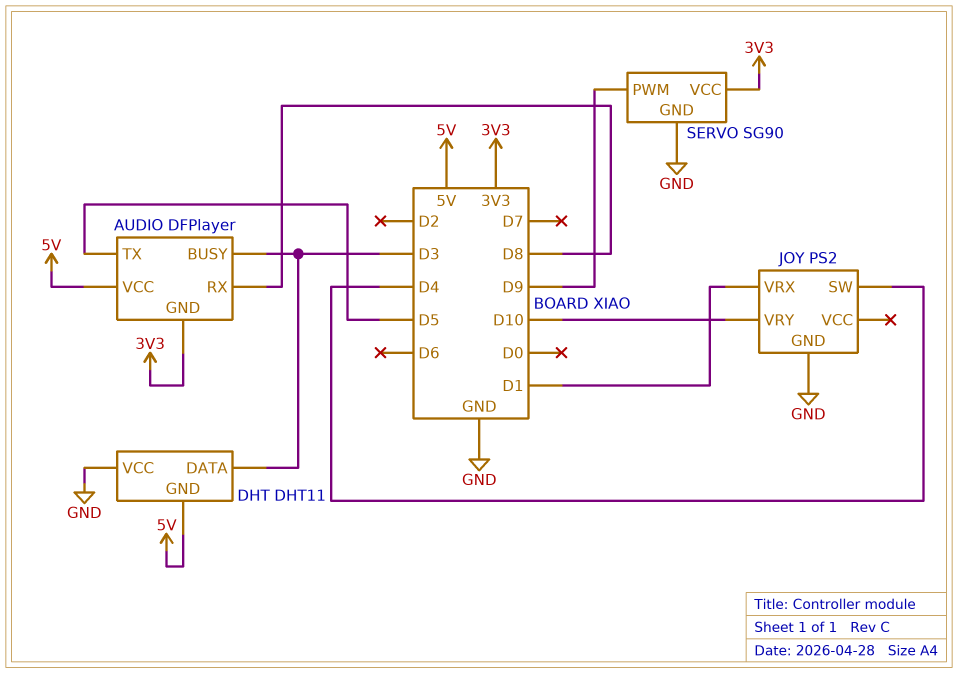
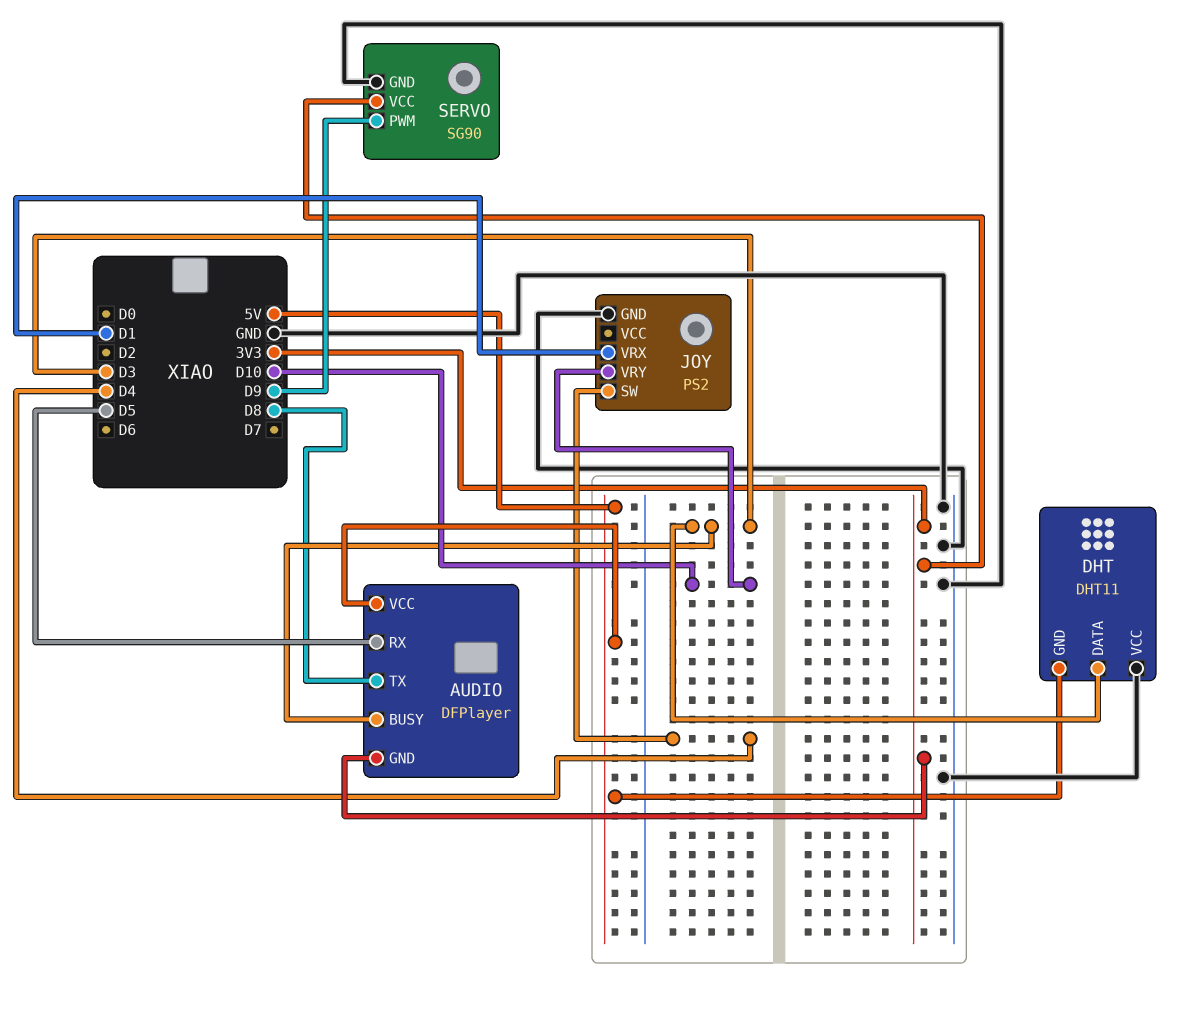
AUDIO pin RX: D8 -> D5
AUDIO pin TX: D5 -> D8

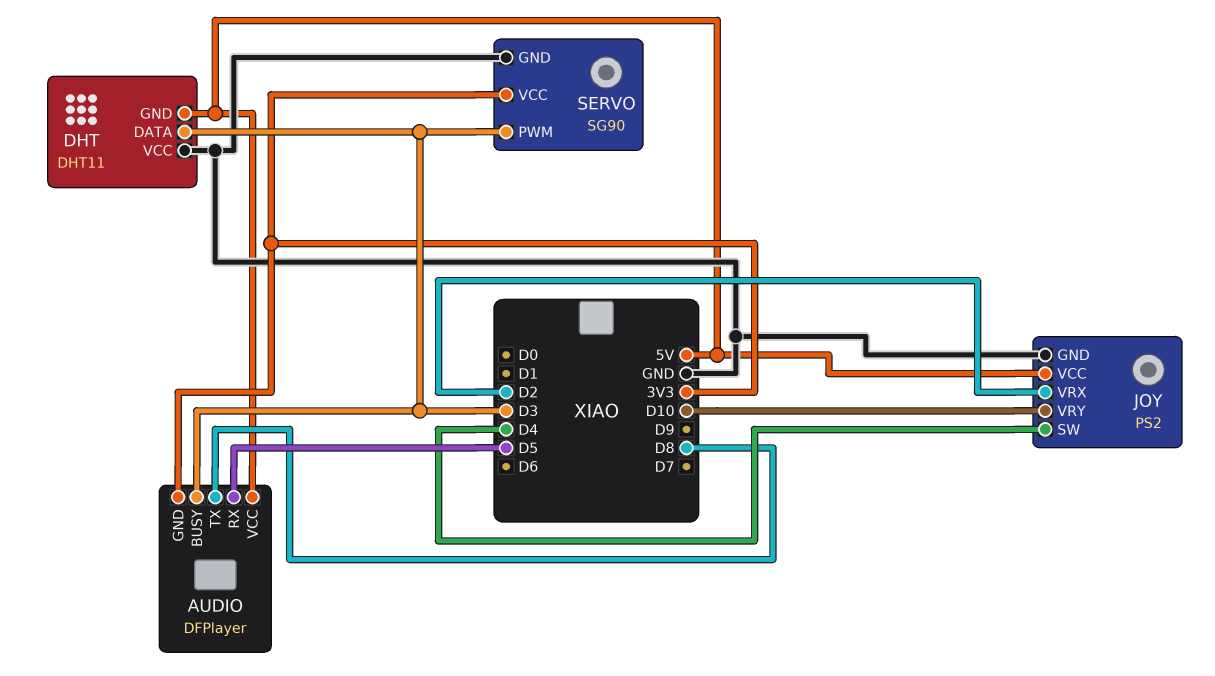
JOY pin VCC: none -> 5V
JOY pin VRX: D1 -> D2
SERVO pin PWM: D9 -> D3

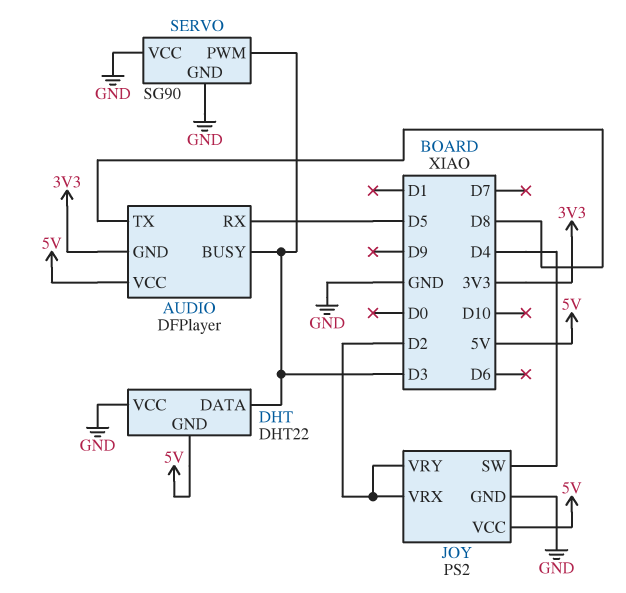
DHT: DHT11 -> DHT22
JOY pin VRY: D10 -> D2
SERVO pin VCC: 3V3 -> GND

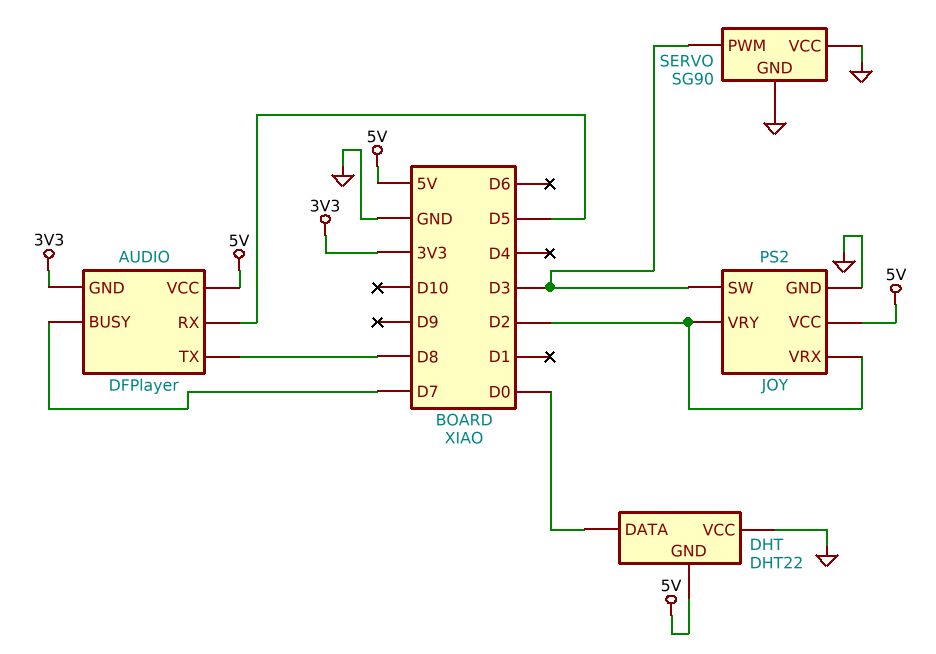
AUDIO pin BUSY: D3 -> D7
DHT pin DATA: D3 -> D0
JOY pin SW: D4 -> D3

